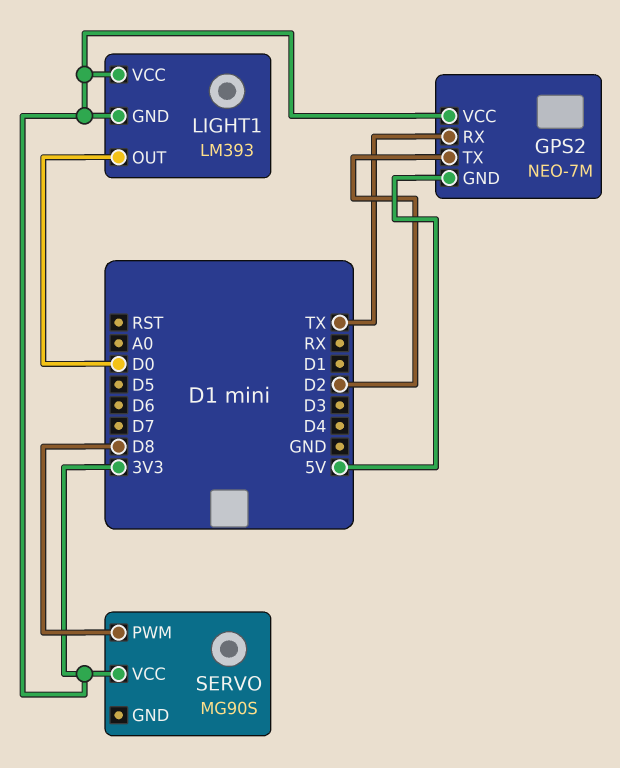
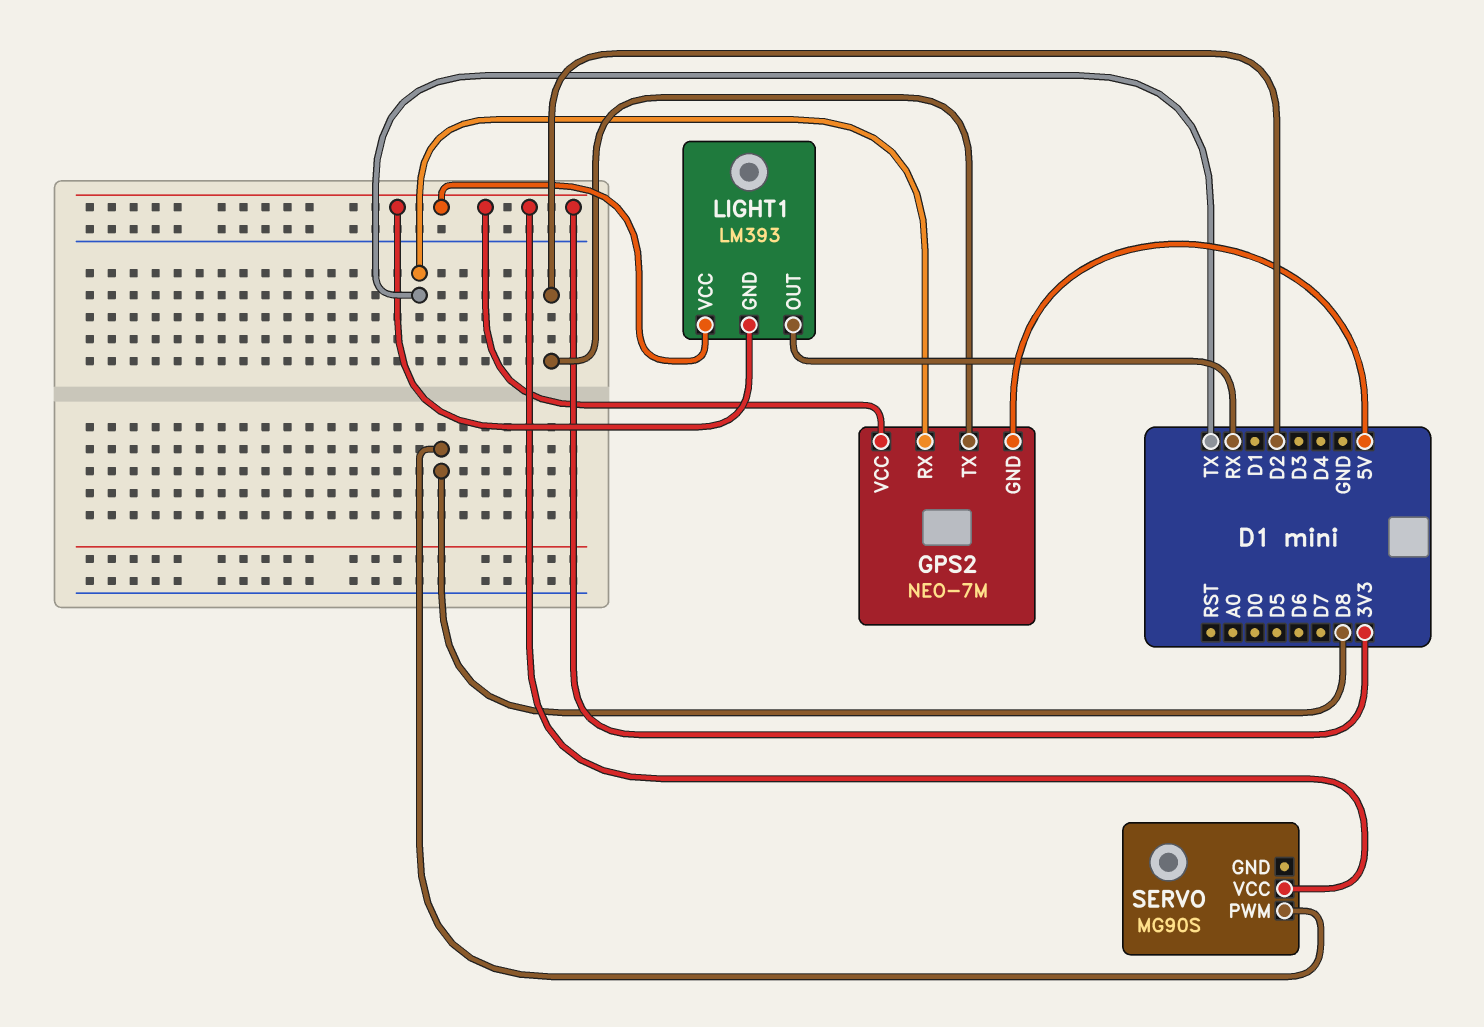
LIGHT1 pin OUT: D0 -> RX

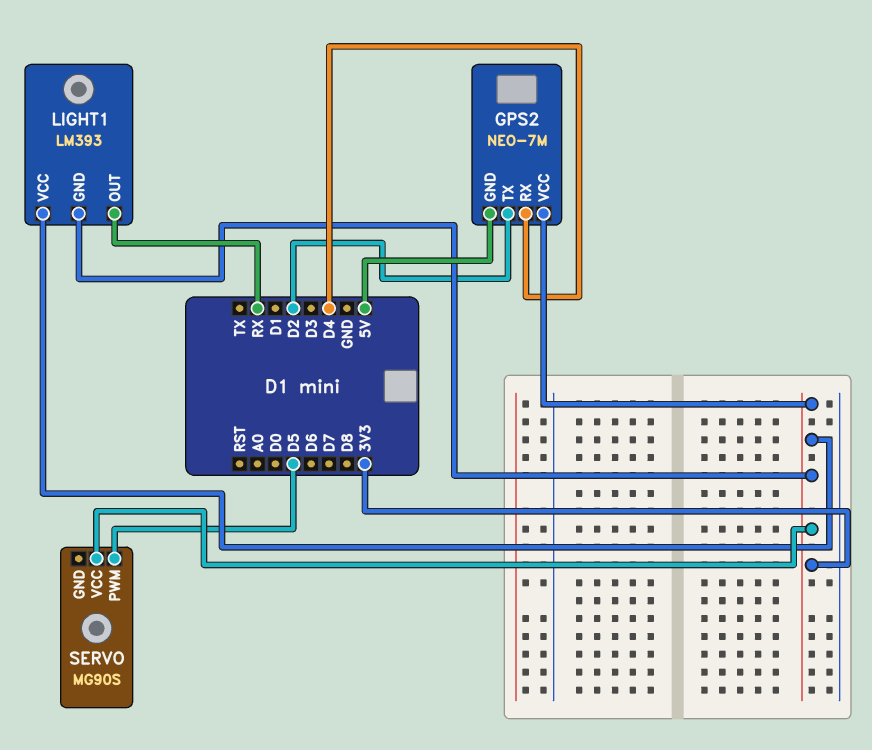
GPS2 pin RX: TX -> D4
SERVO pin PWM: D8 -> D5

